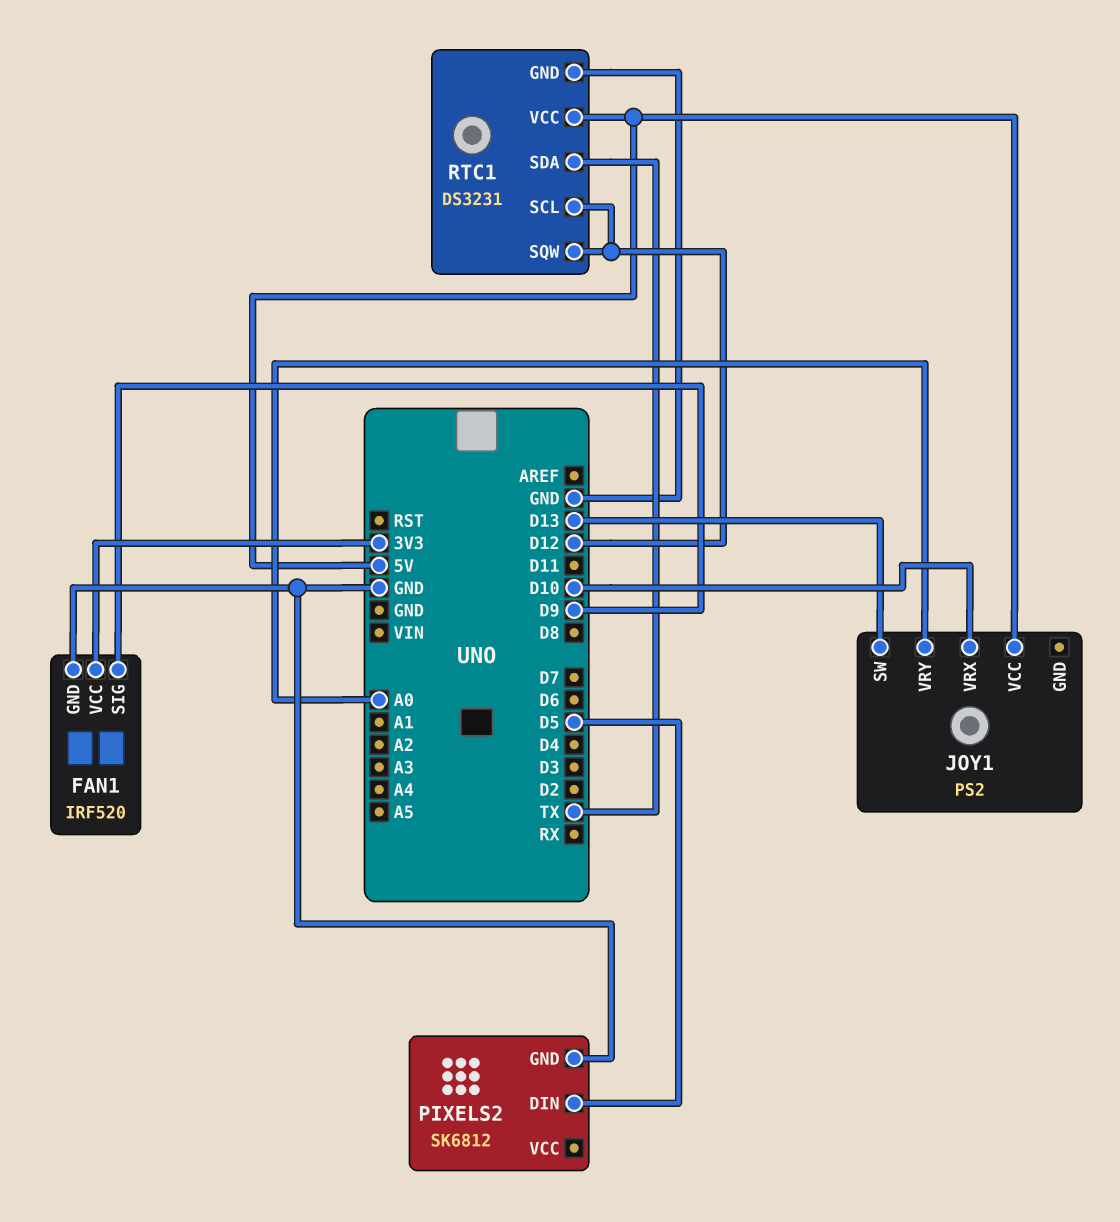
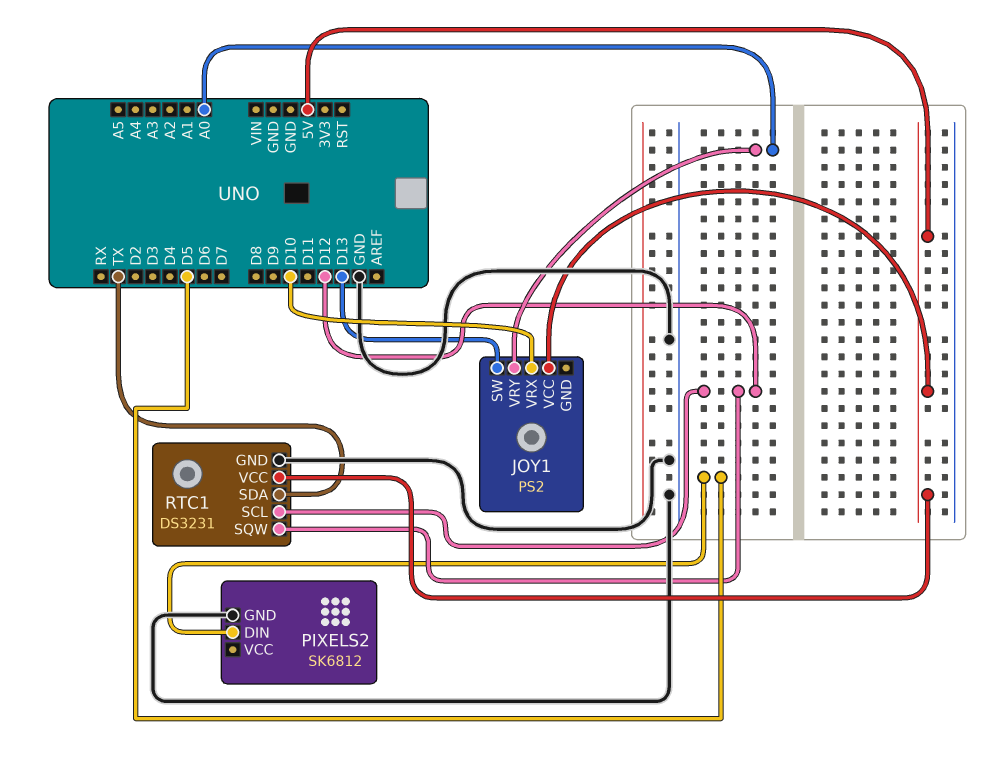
FAN1: IRF520 -> none
FAN1 pin GND: GND -> none
FAN1 pin SIG: D9 -> none
FAN1 pin VCC: 3V3 -> none

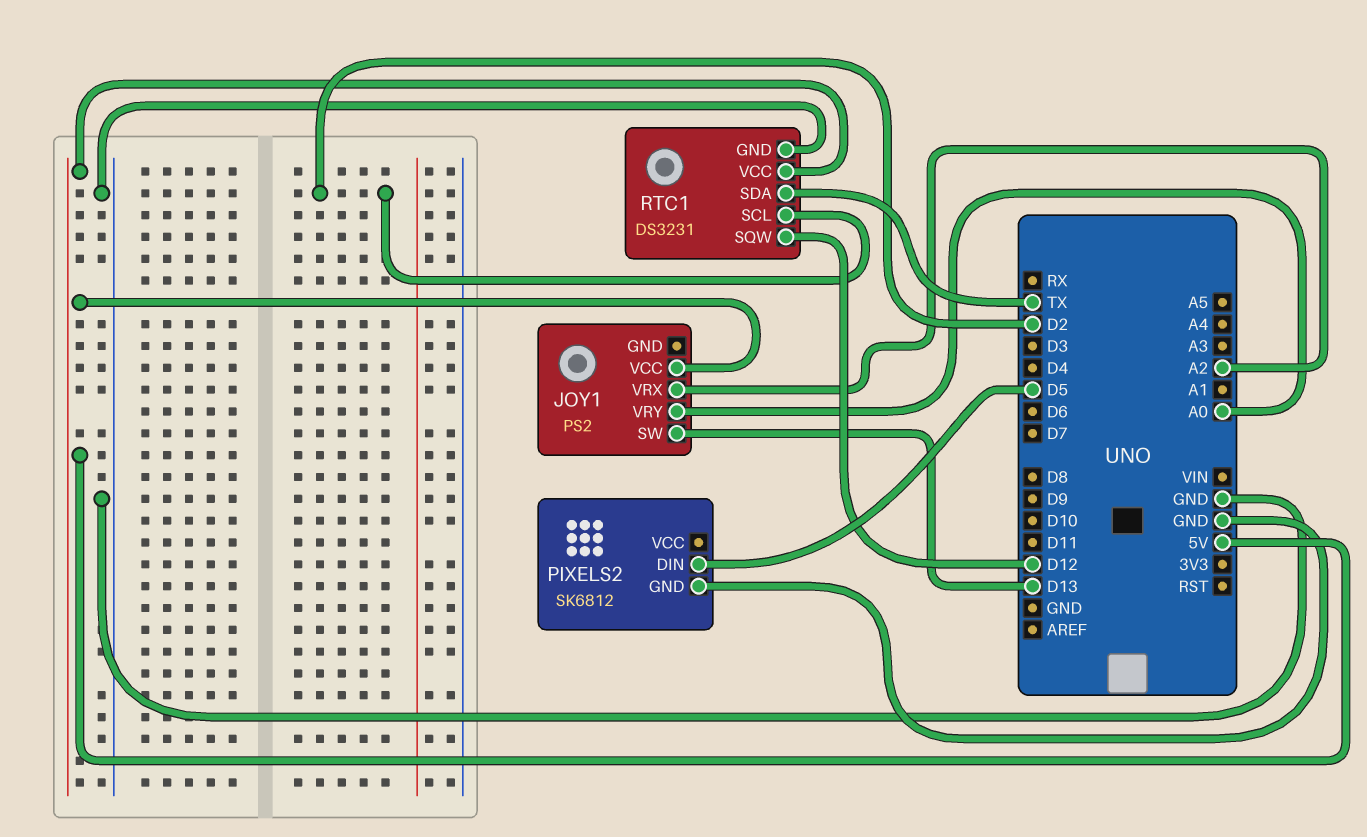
JOY1 pin VRX: D10 -> A2
RTC1 pin SCL: D12 -> D2

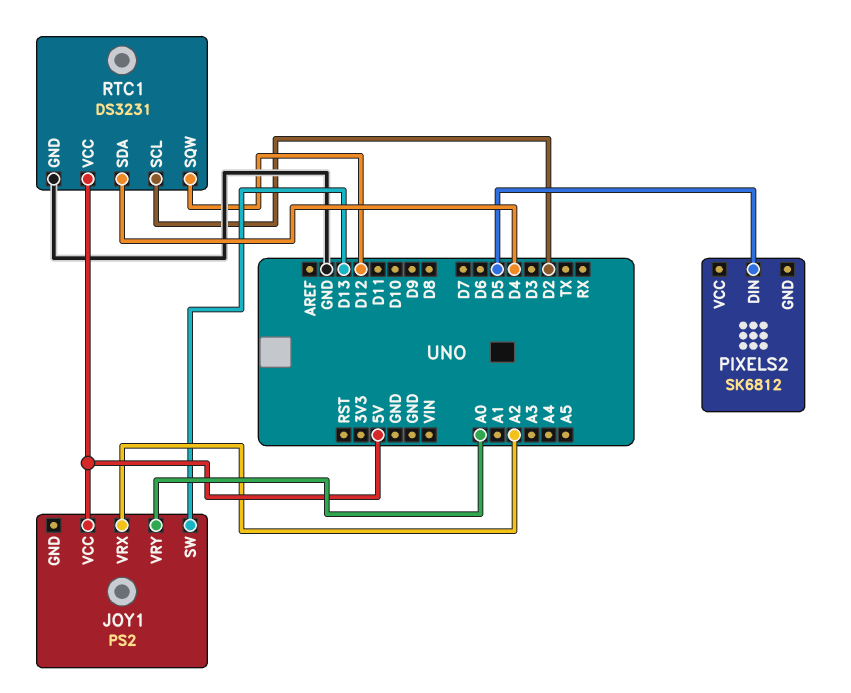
PIXELS2 pin GND: GND -> none
RTC1 pin SDA: TX -> D4

